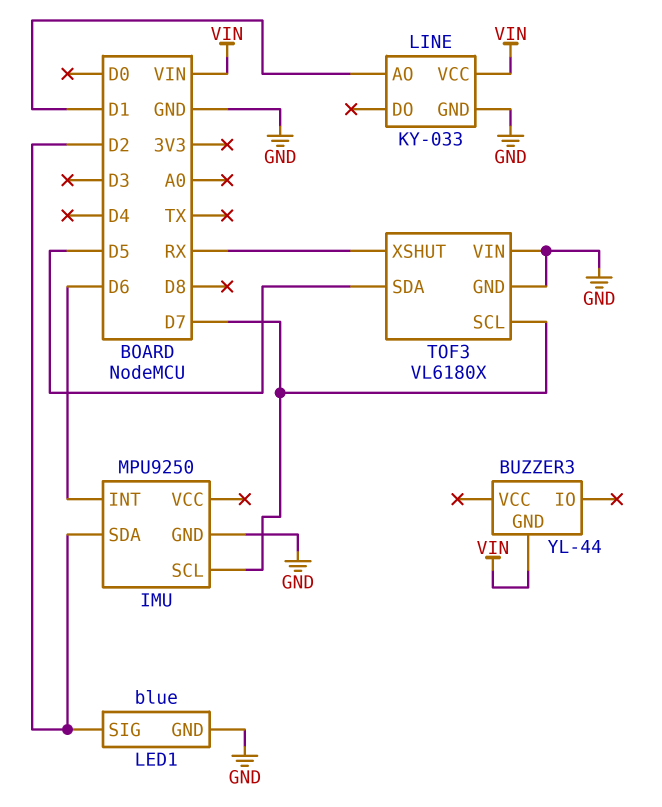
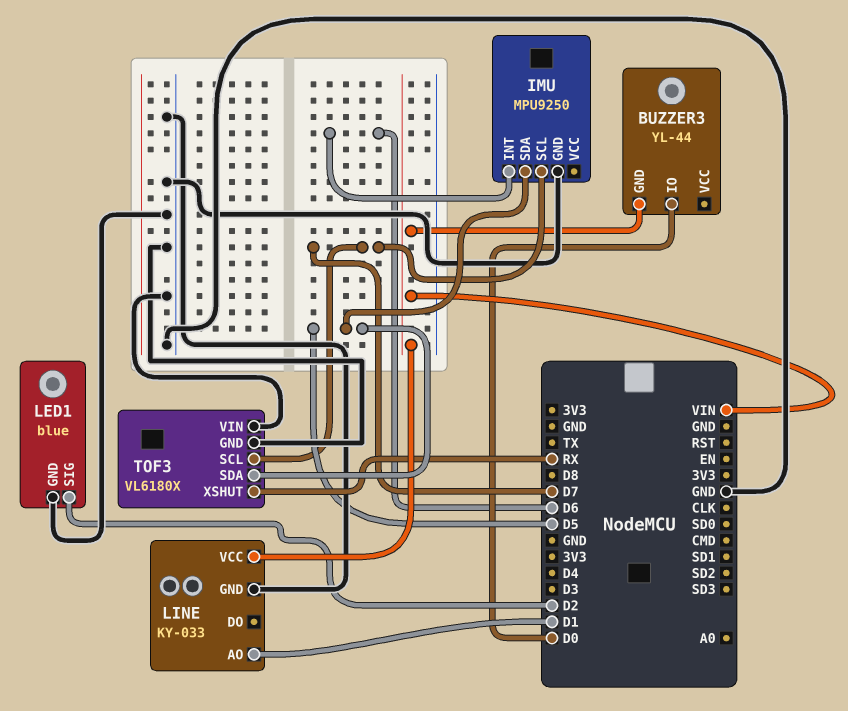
BUZZER3 pin IO: none -> D0
IMU pin SDA: D2 -> D5

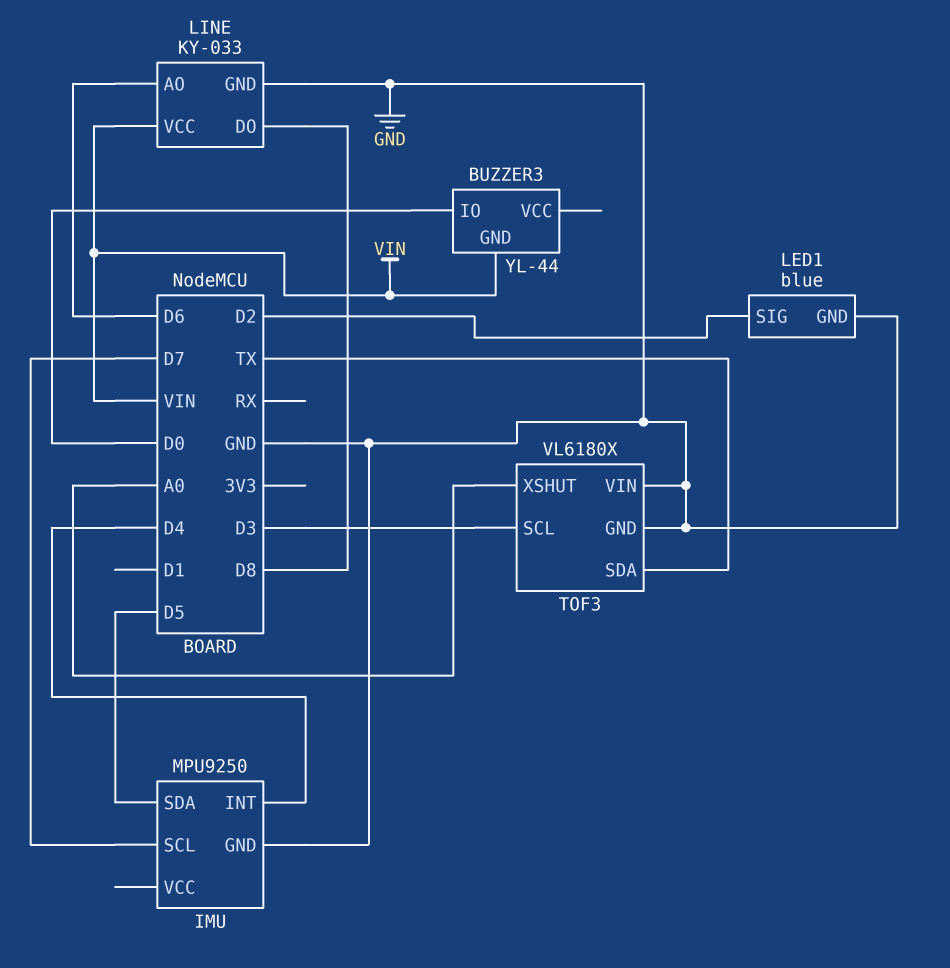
IMU pin INT: D6 -> D4
LINE pin AO: D1 -> D6
LINE pin DO: none -> D8
TOF3 pin SCL: D7 -> D3
TOF3 pin SDA: D5 -> TX
TOF3 pin XSHUT: RX -> A0

